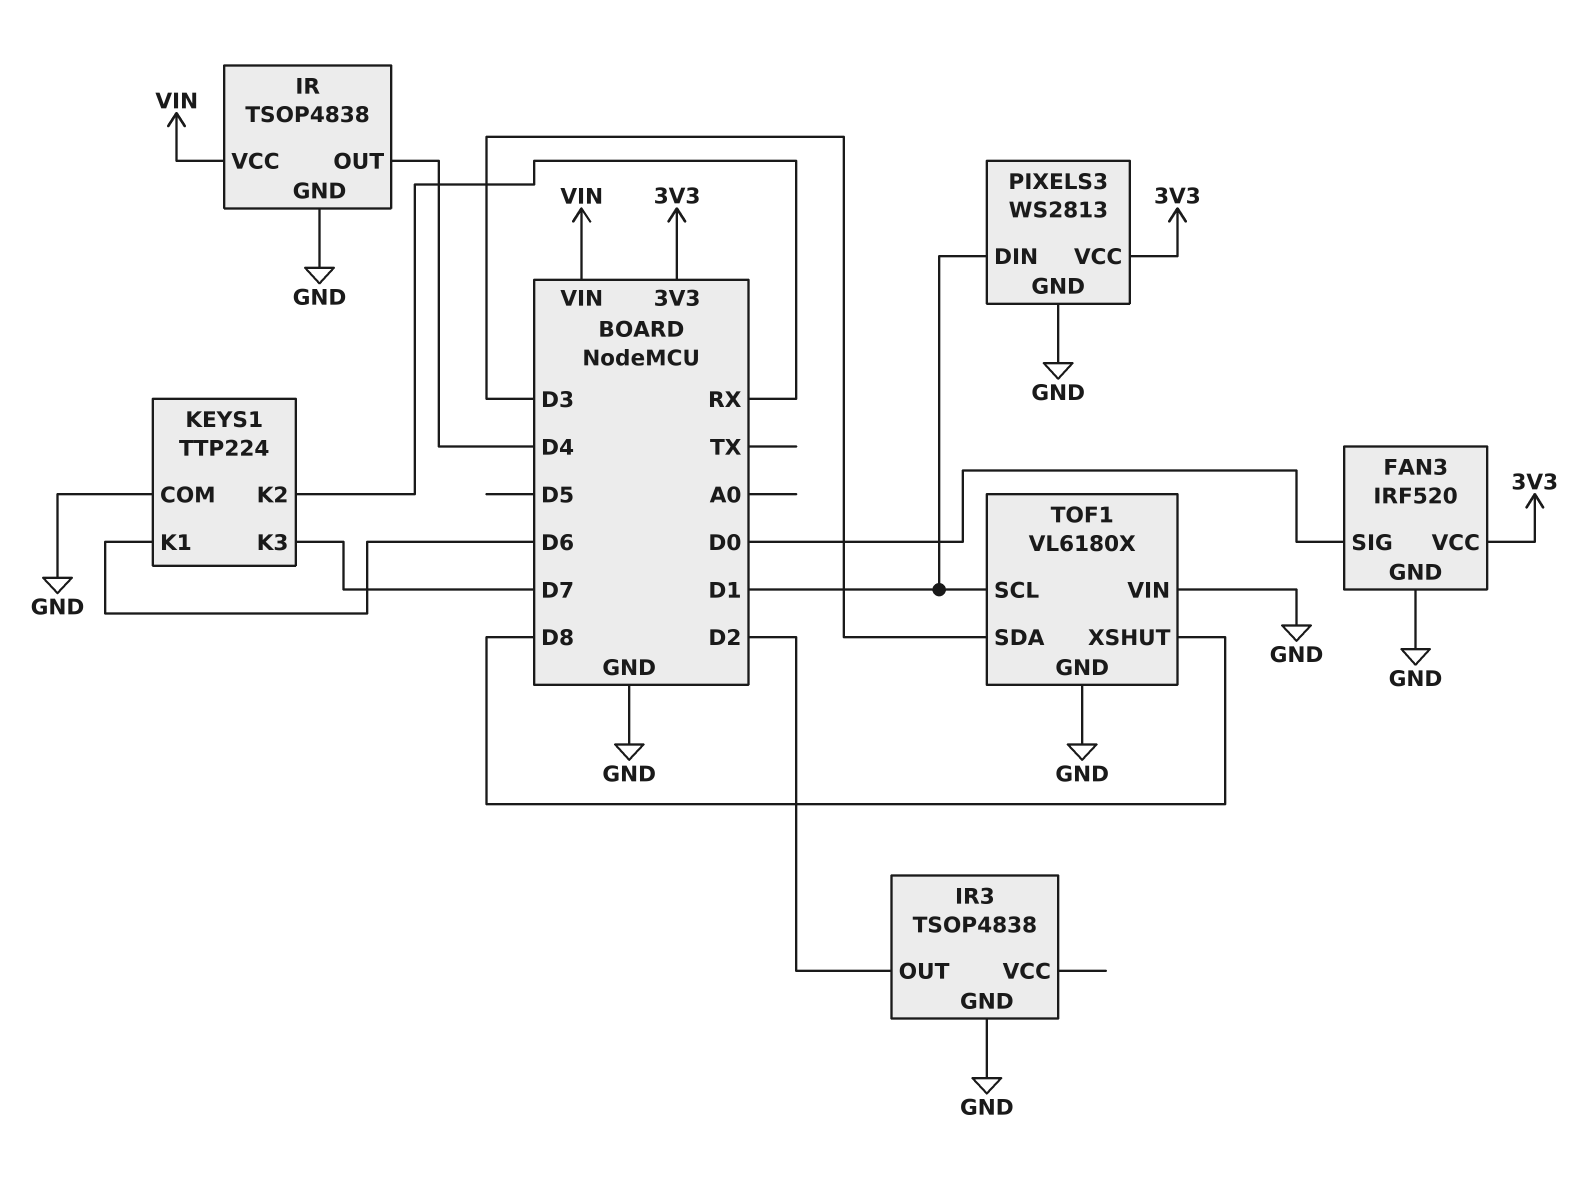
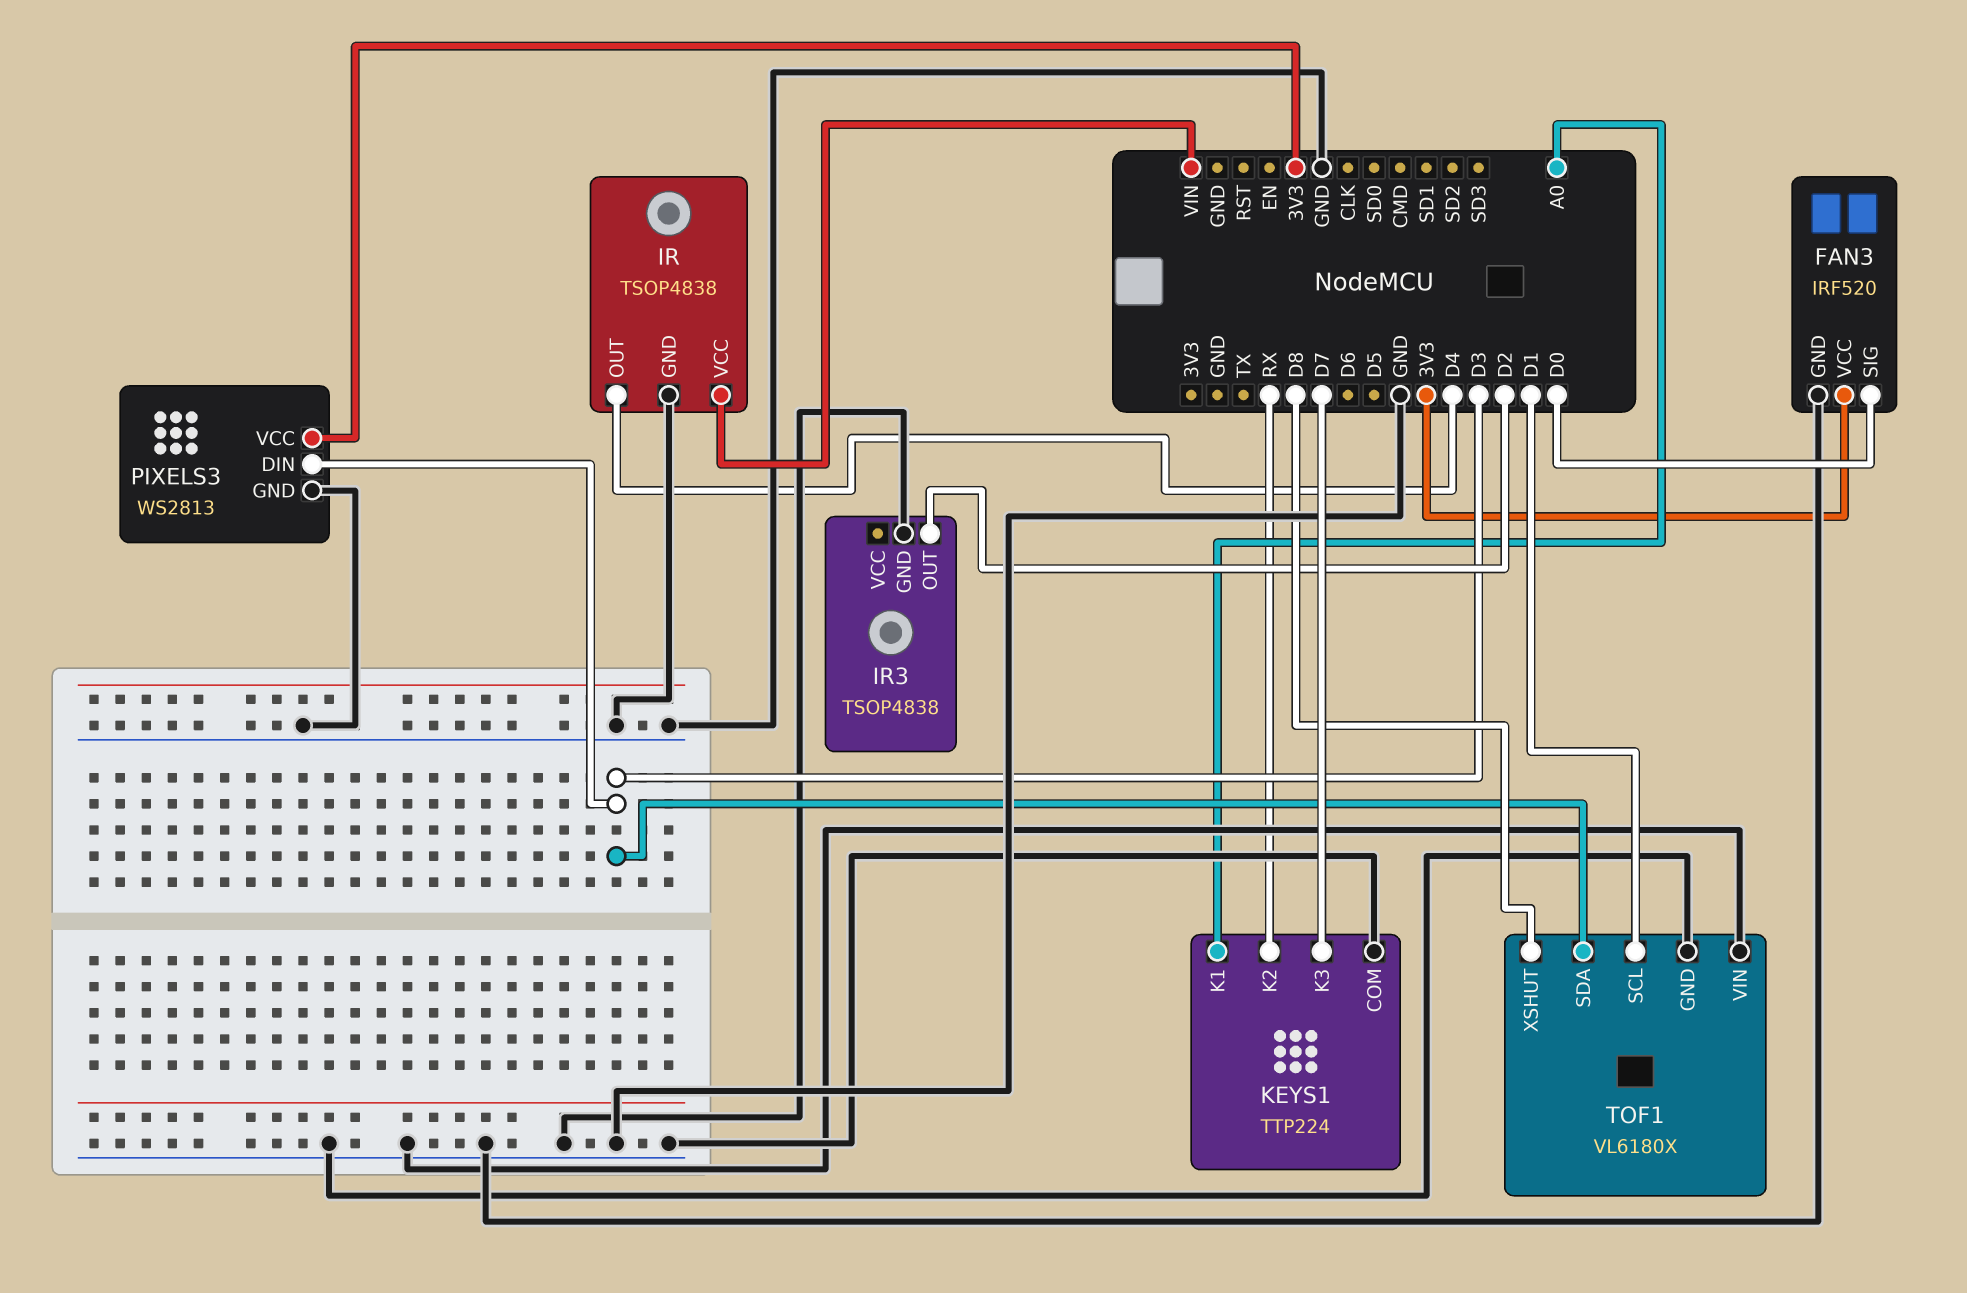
KEYS1 pin K1: D6 -> A0
PIXELS3 pin DIN: D1 -> D3

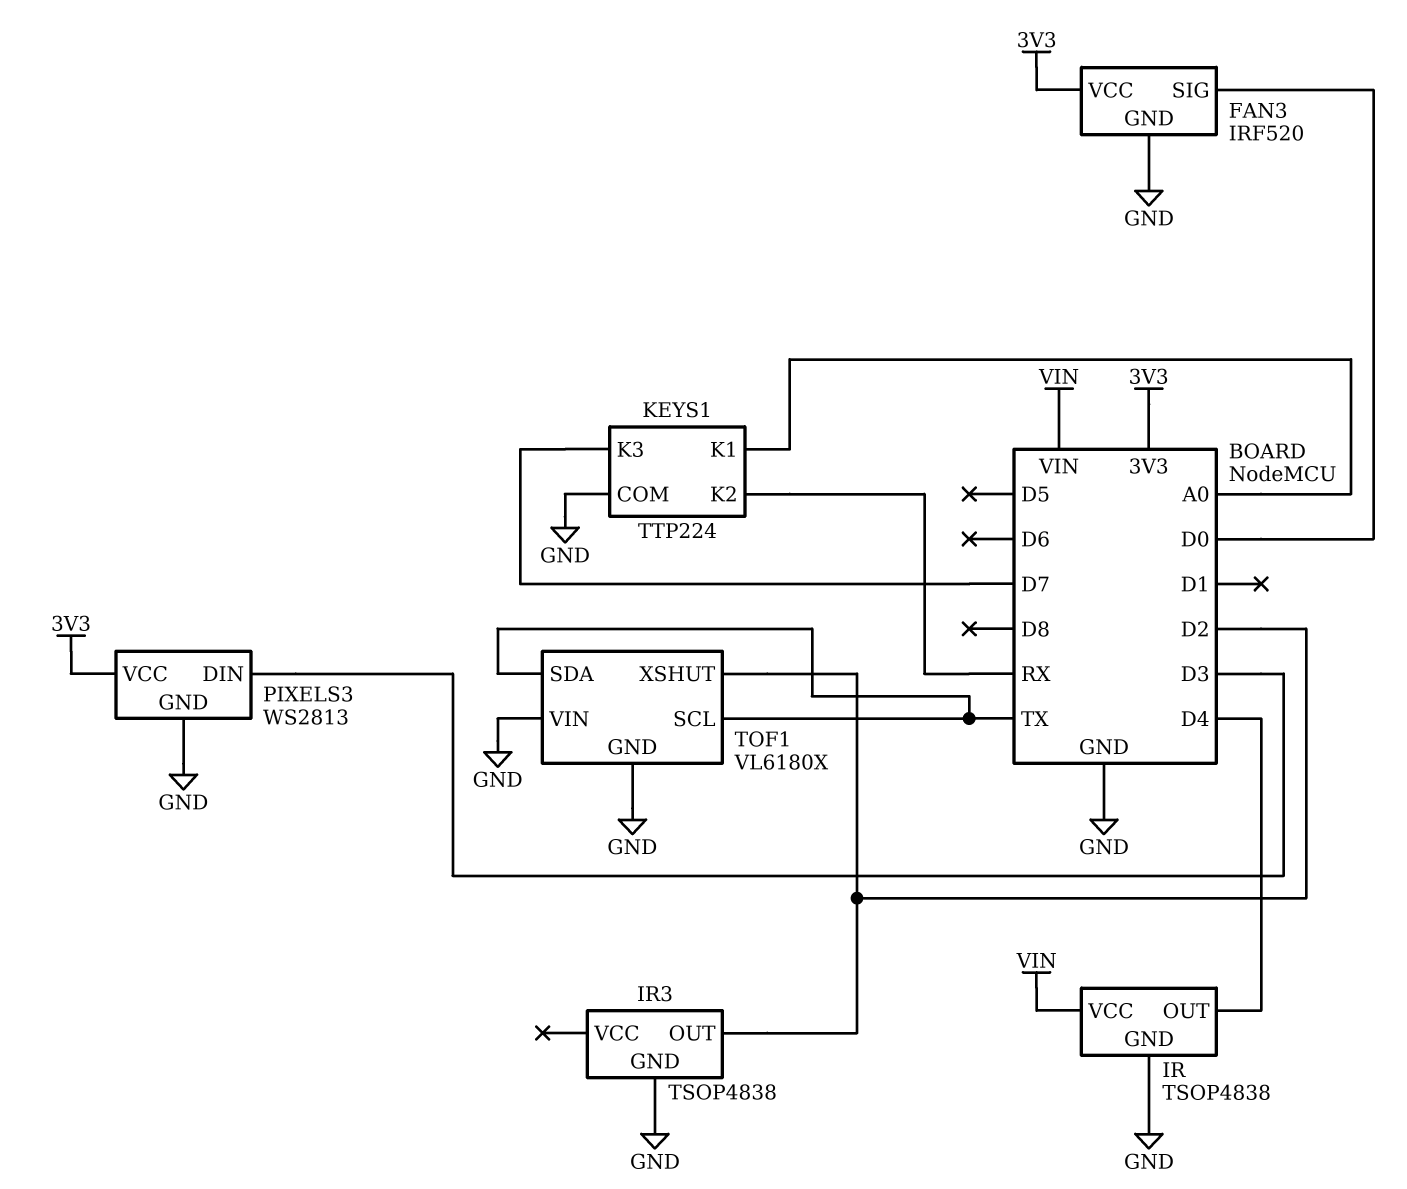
TOF1 pin SCL: D1 -> TX
TOF1 pin SDA: D3 -> TX
TOF1 pin XSHUT: D8 -> D2

